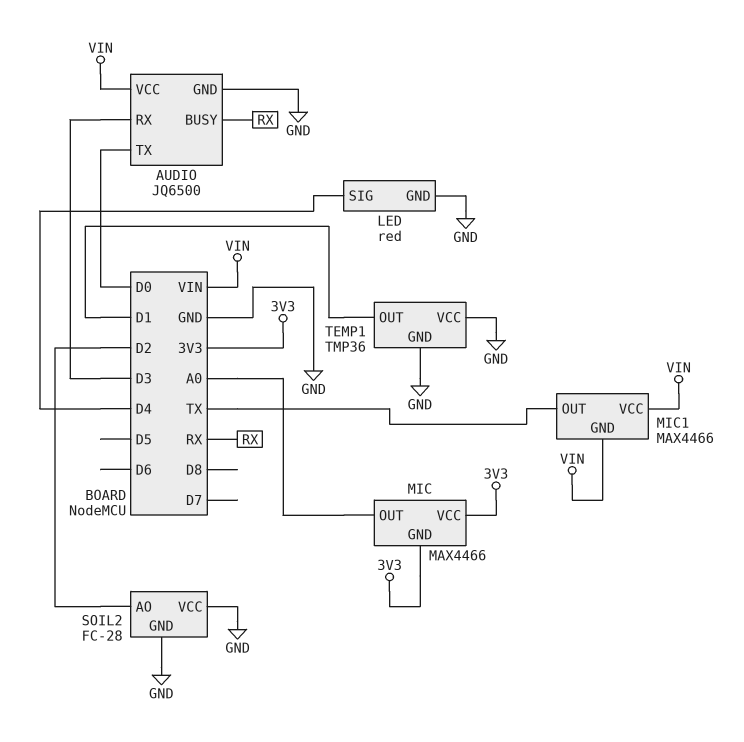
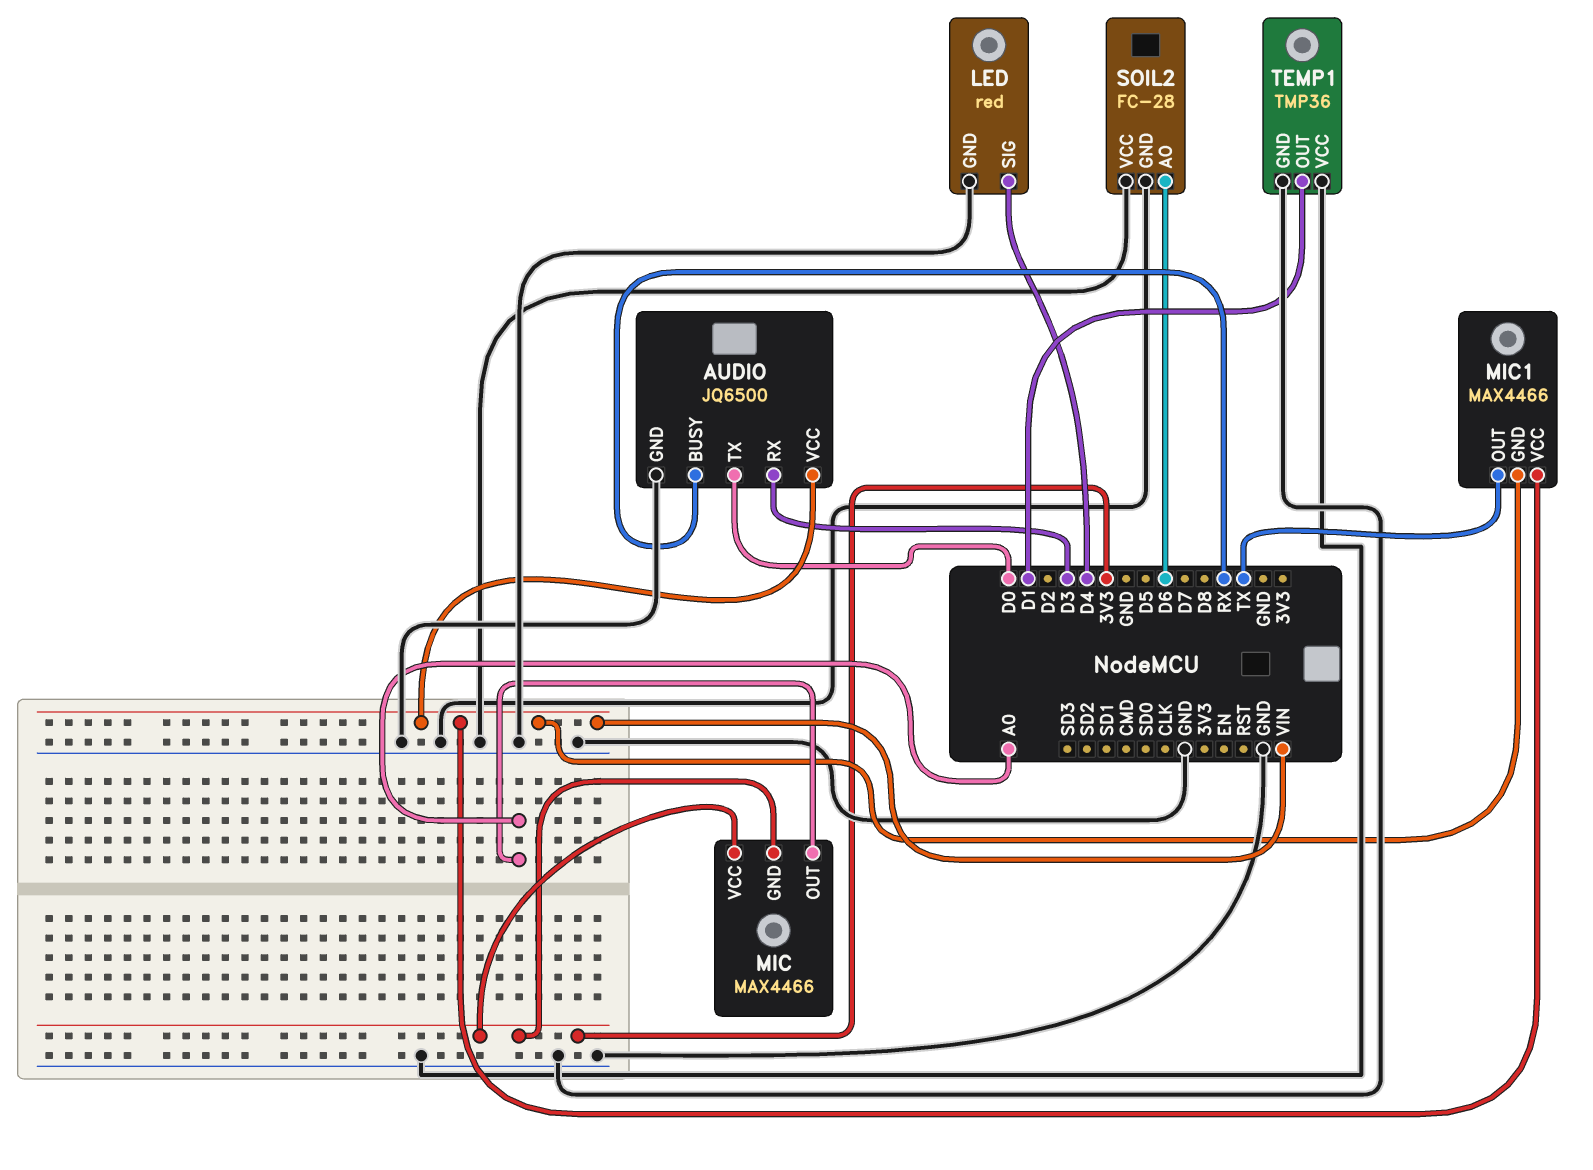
SOIL2 pin AO: D2 -> D6

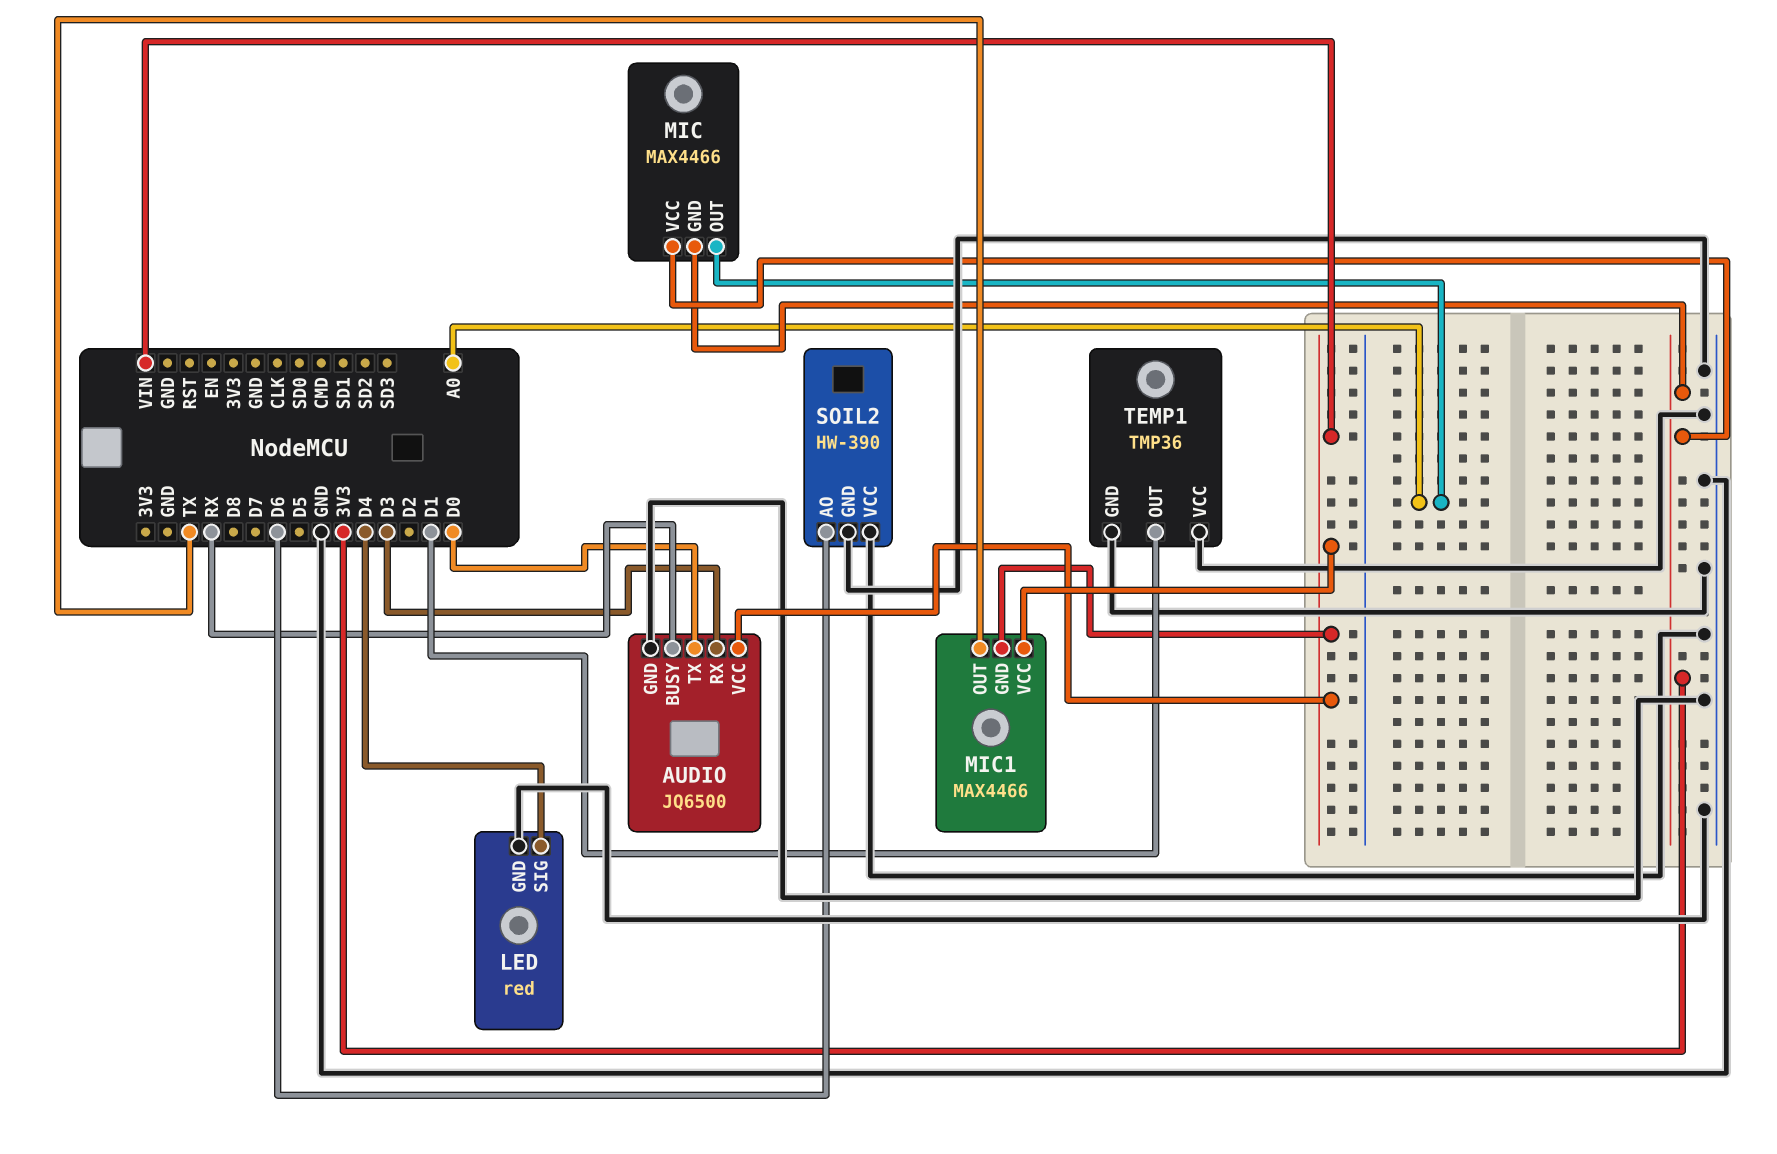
SOIL2: FC-28 -> HW-390

